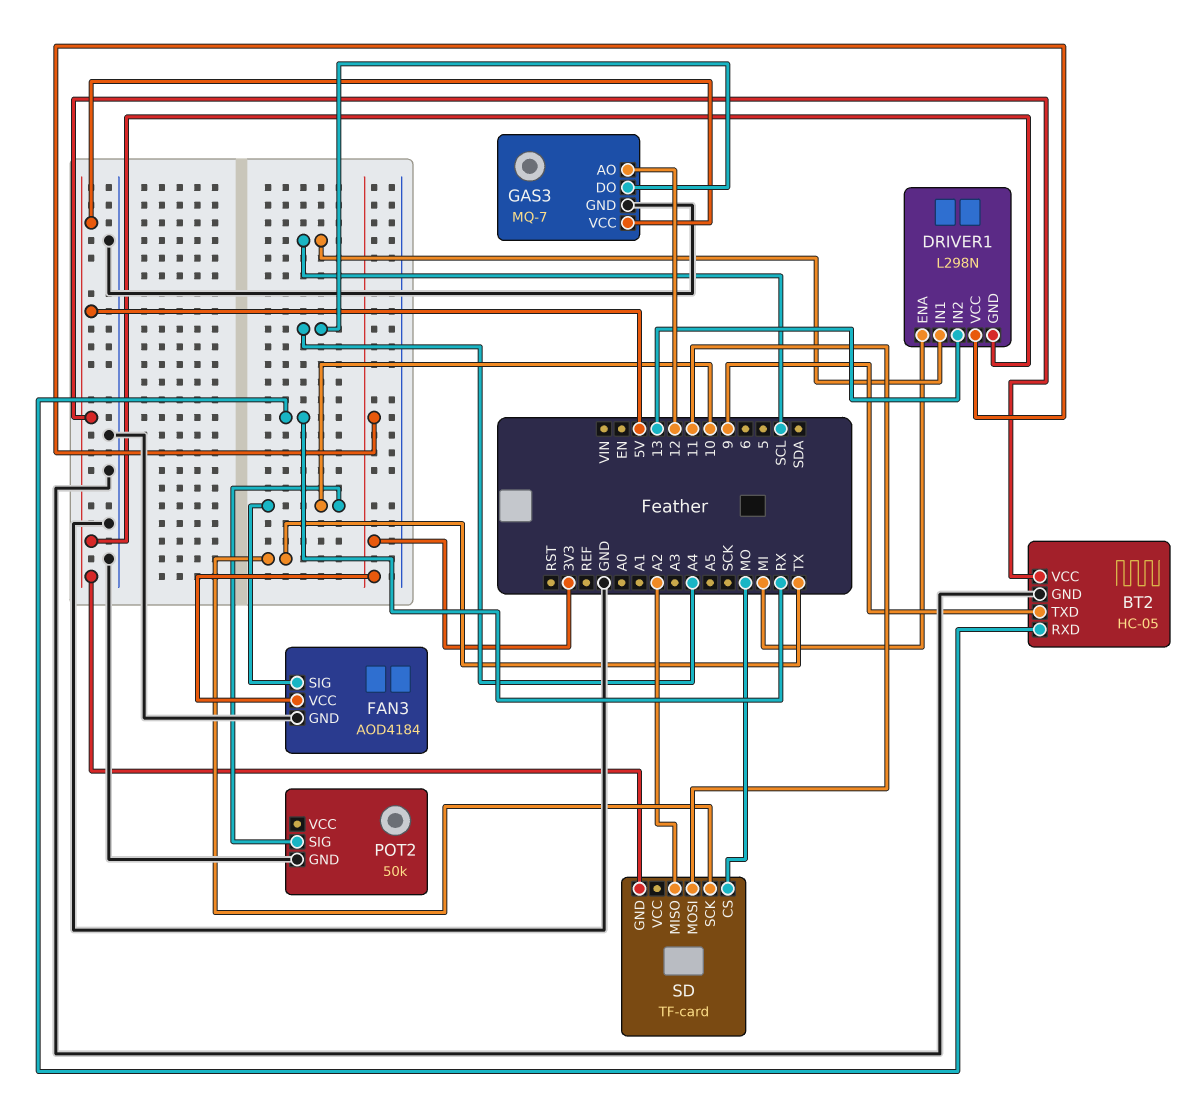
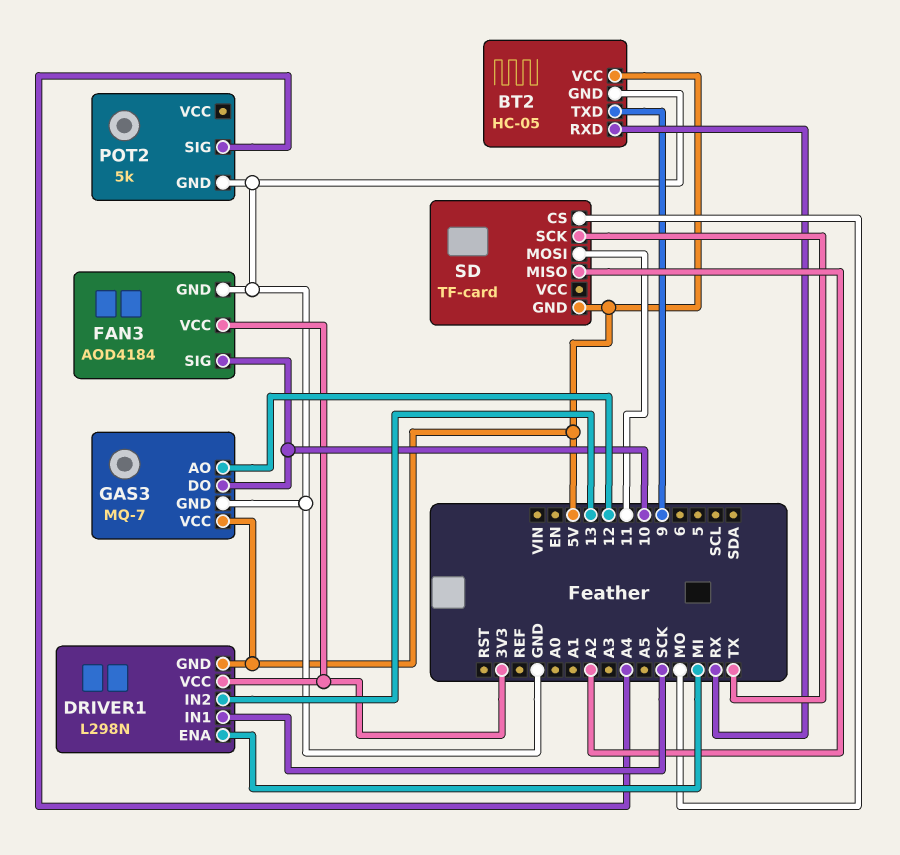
DRIVER1 pin IN1: SCL -> SCK
GAS3 pin DO: A4 -> 10
POT2: 50k -> 5k
POT2 pin SIG: 10 -> A4

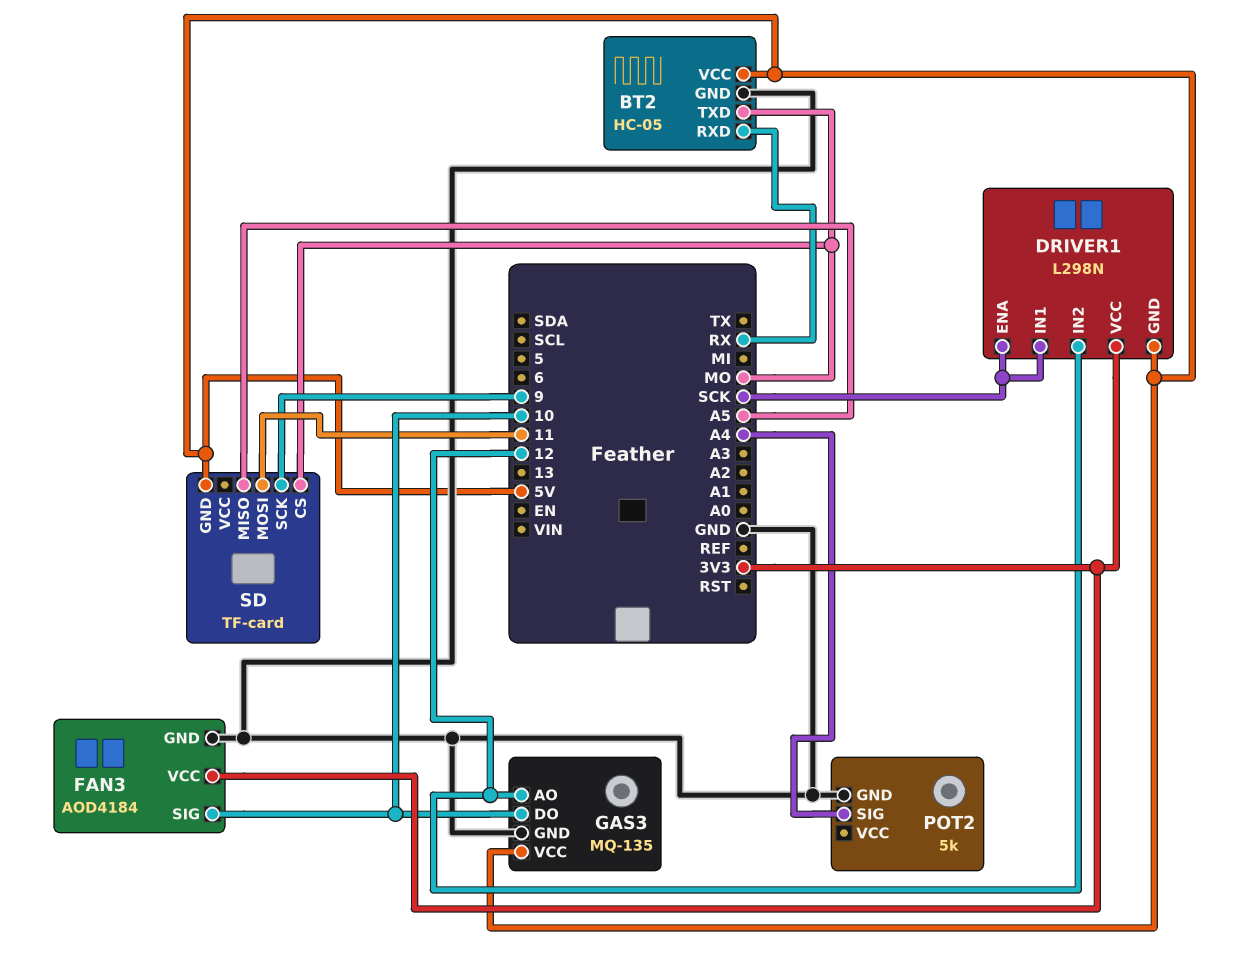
BT2 pin TXD: 9 -> MO
DRIVER1 pin ENA: MI -> SCK
DRIVER1 pin IN2: 13 -> 12
GAS3: MQ-7 -> MQ-135
SD pin MISO: A2 -> A5
SD pin SCK: TX -> 9

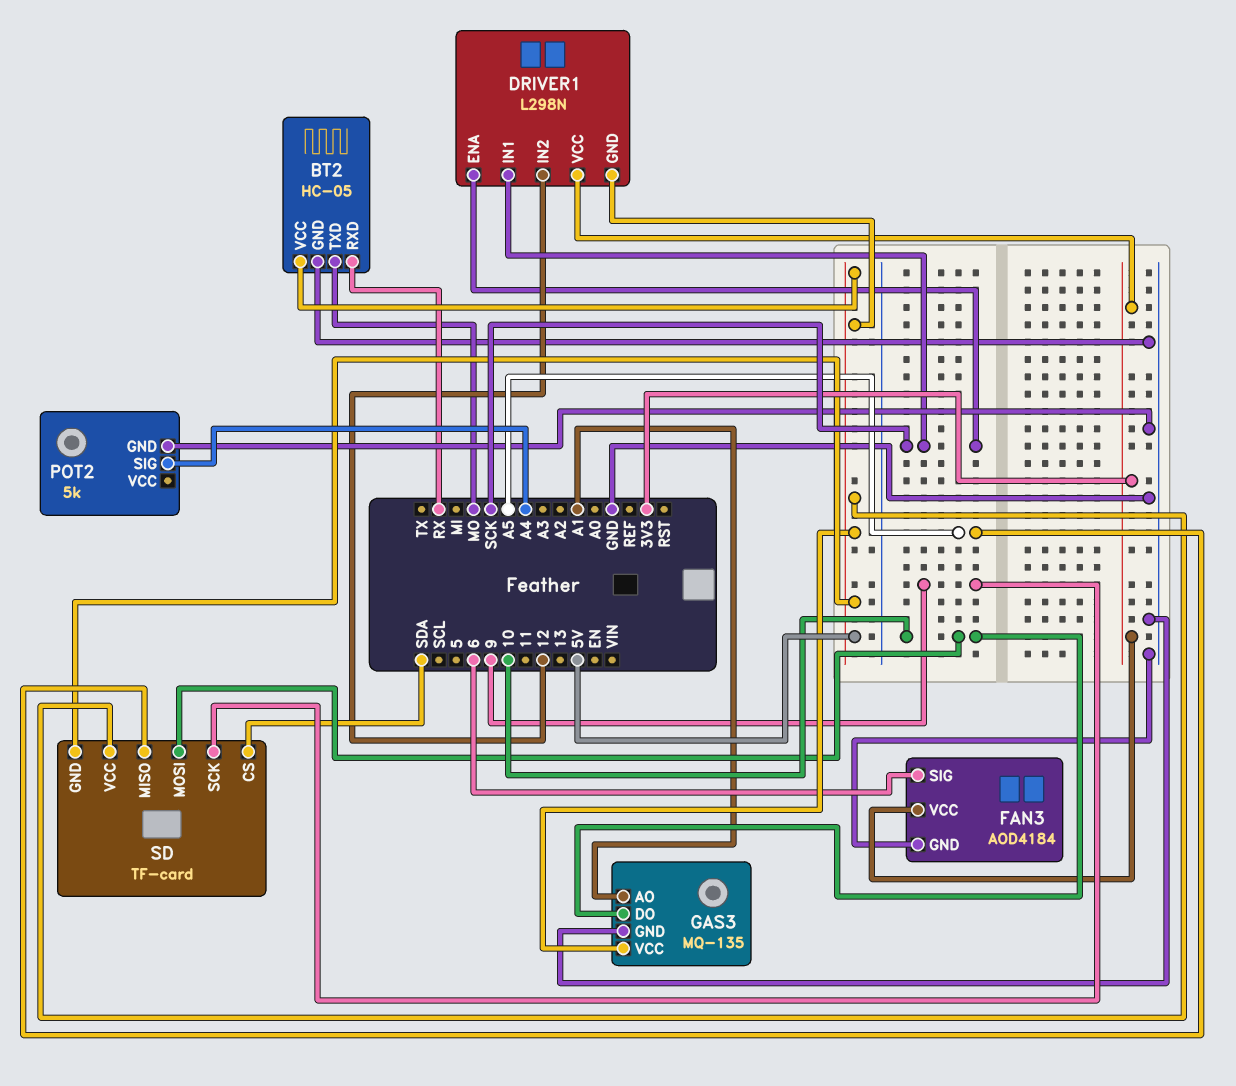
FAN3 pin SIG: 10 -> 6
GAS3 pin AO: 12 -> A1
SD pin CS: MO -> SDA
SD pin MOSI: 11 -> 10
SD pin VCC: none -> 5V

